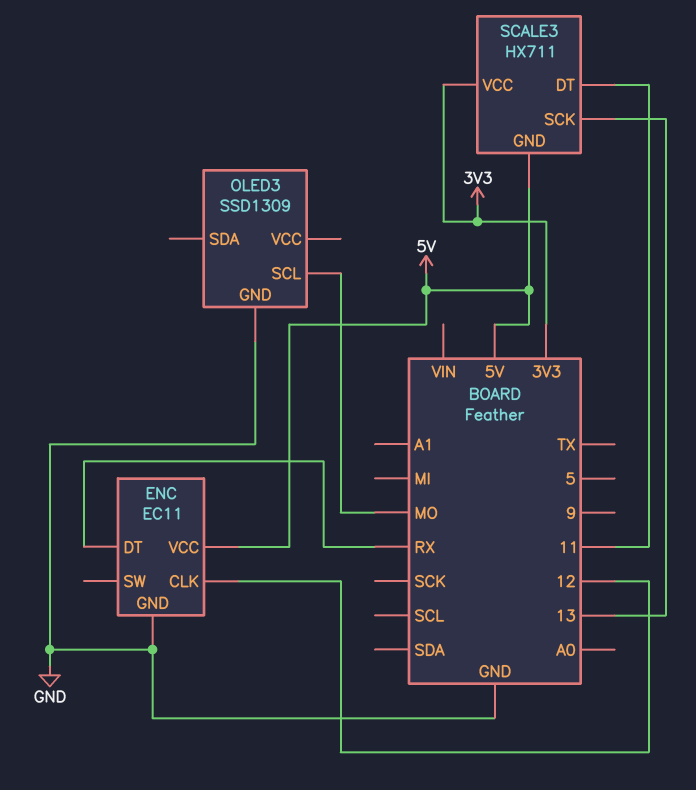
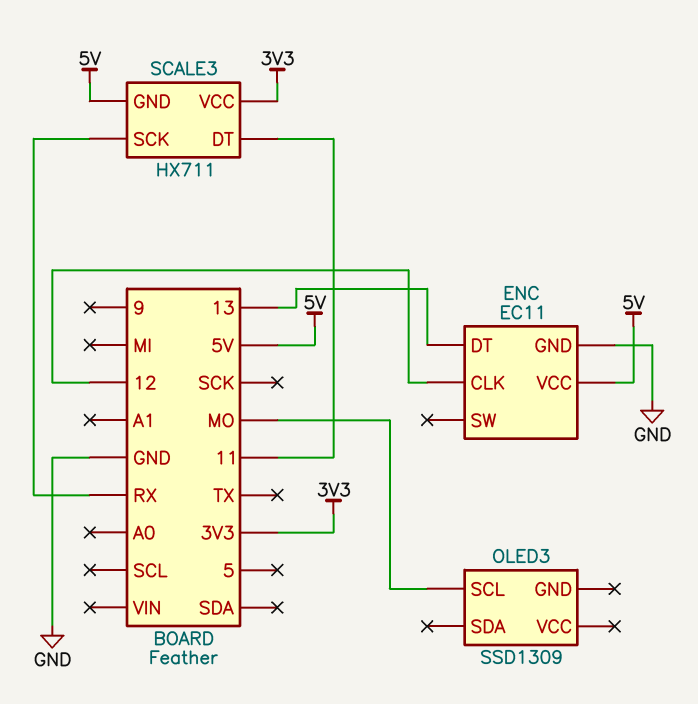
ENC pin DT: RX -> 13
OLED3 pin GND: GND -> none
SCALE3 pin SCK: 13 -> RX

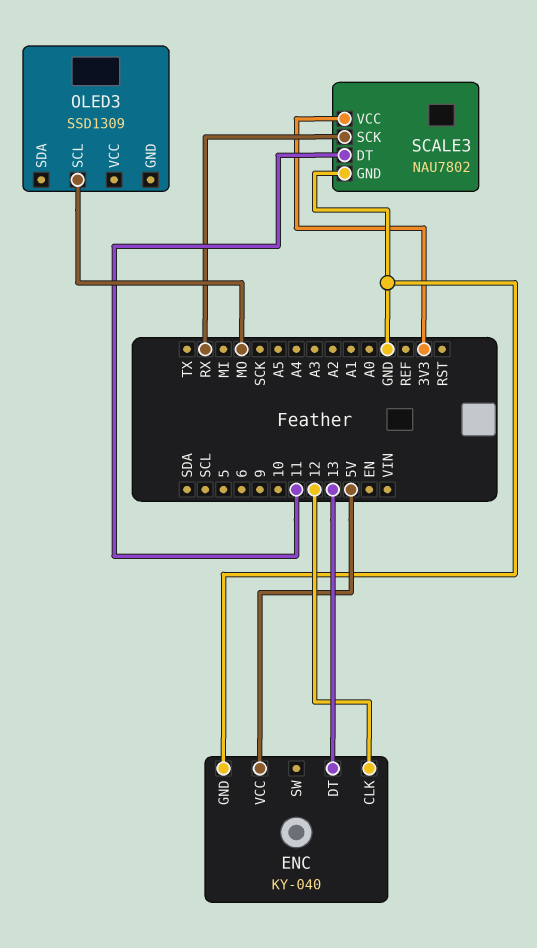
ENC: EC11 -> KY-040
SCALE3: HX711 -> NAU7802
SCALE3 pin GND: 5V -> GND

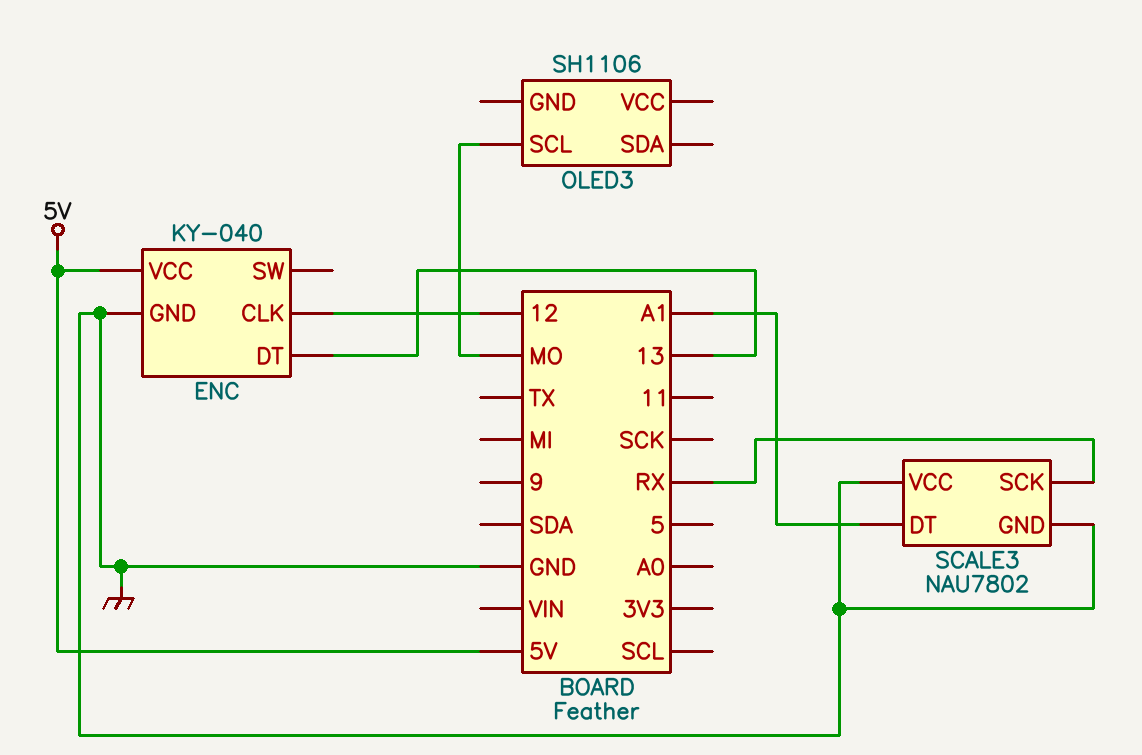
OLED3: SSD1309 -> SH1106
SCALE3 pin DT: 11 -> A1
SCALE3 pin VCC: 3V3 -> GND

